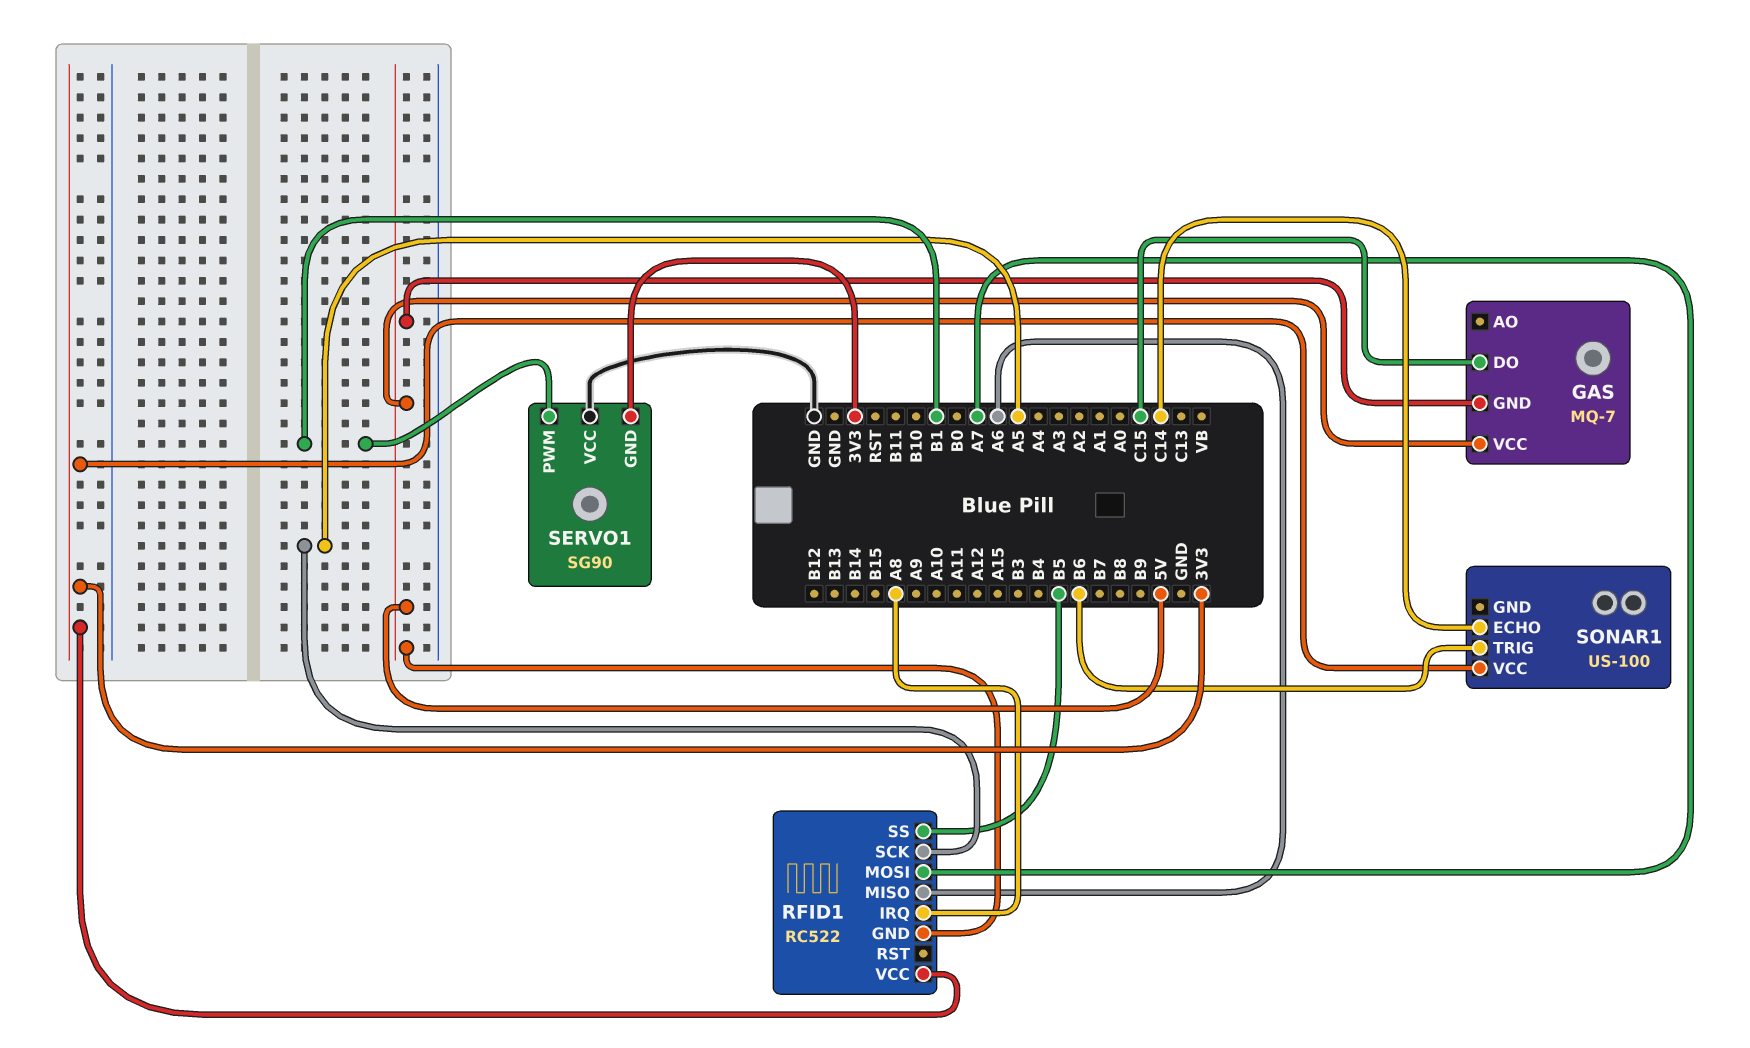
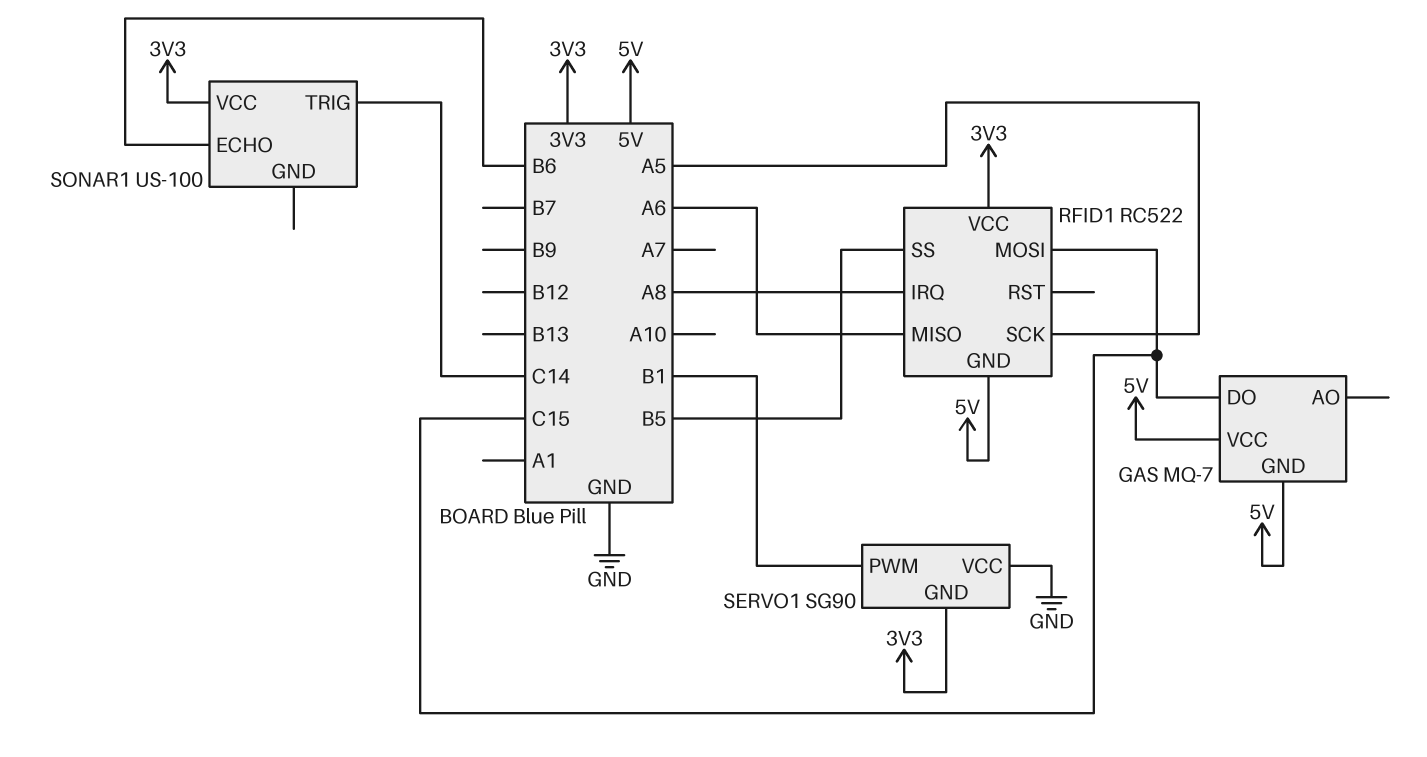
RFID1 pin MOSI: A7 -> C15
SONAR1 pin ECHO: C14 -> B6
SONAR1 pin TRIG: B6 -> C14

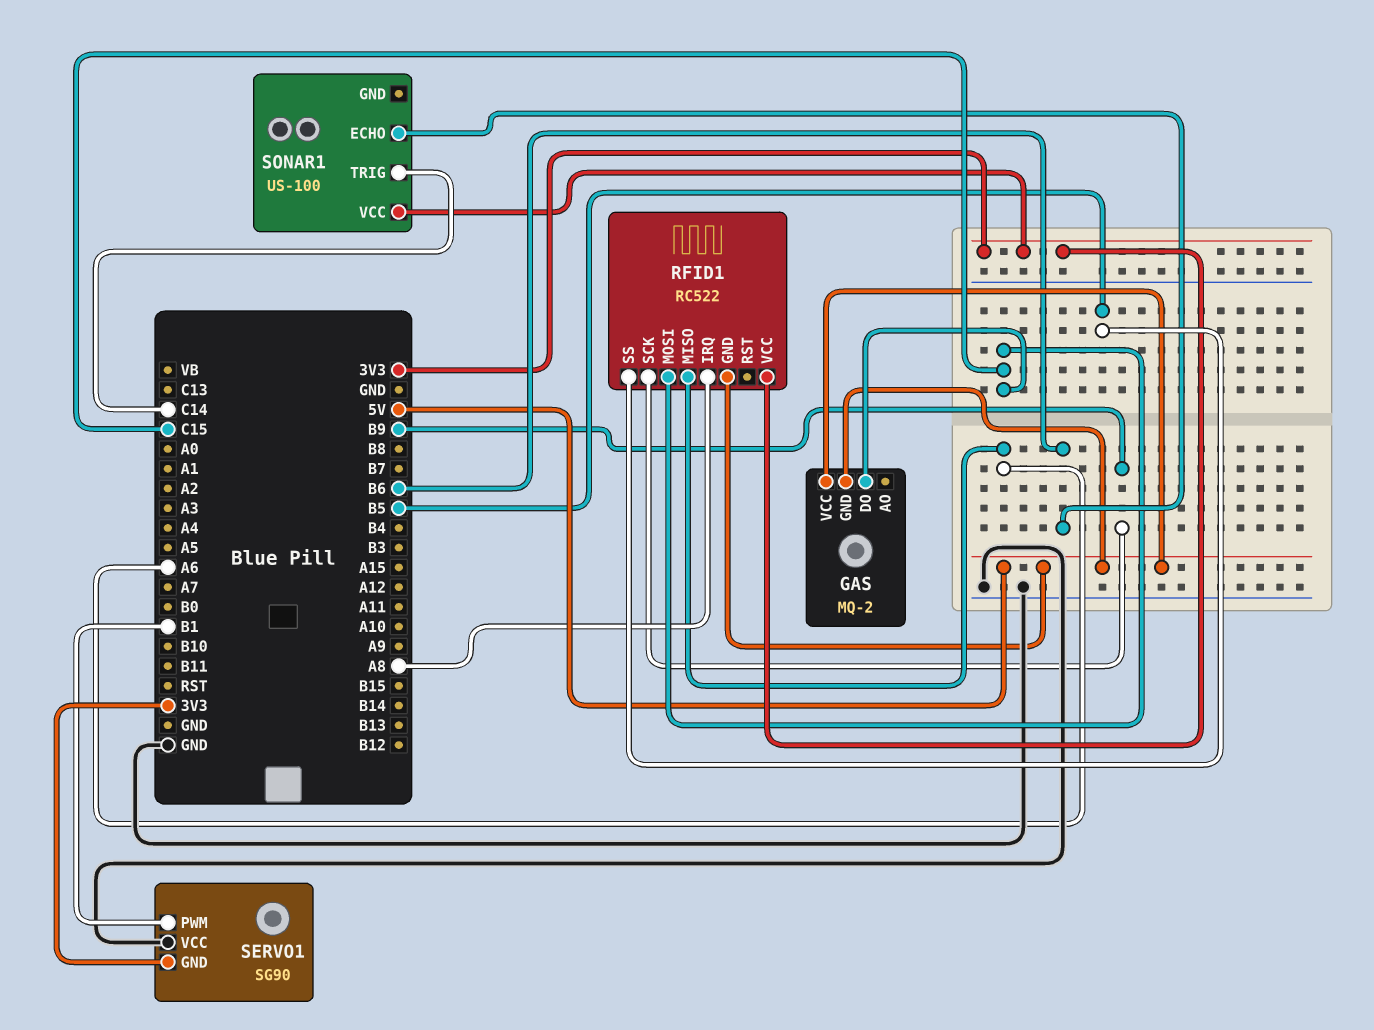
GAS: MQ-7 -> MQ-2
RFID1 pin SCK: A5 -> B9

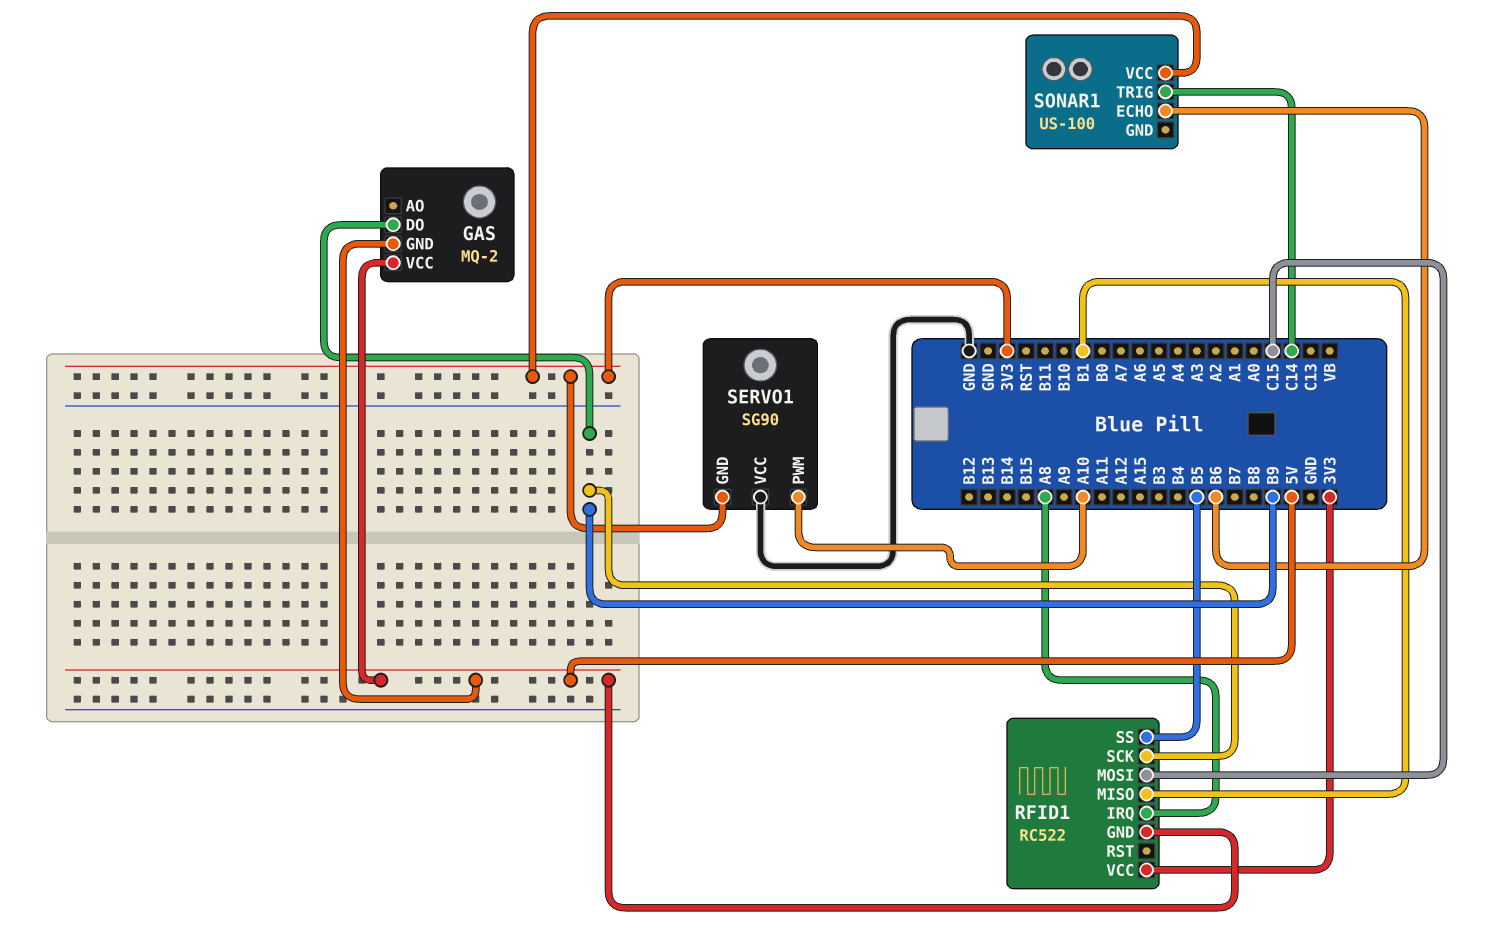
GAS pin DO: C15 -> B9
RFID1 pin MISO: A6 -> B1
SERVO1 pin PWM: B1 -> A10

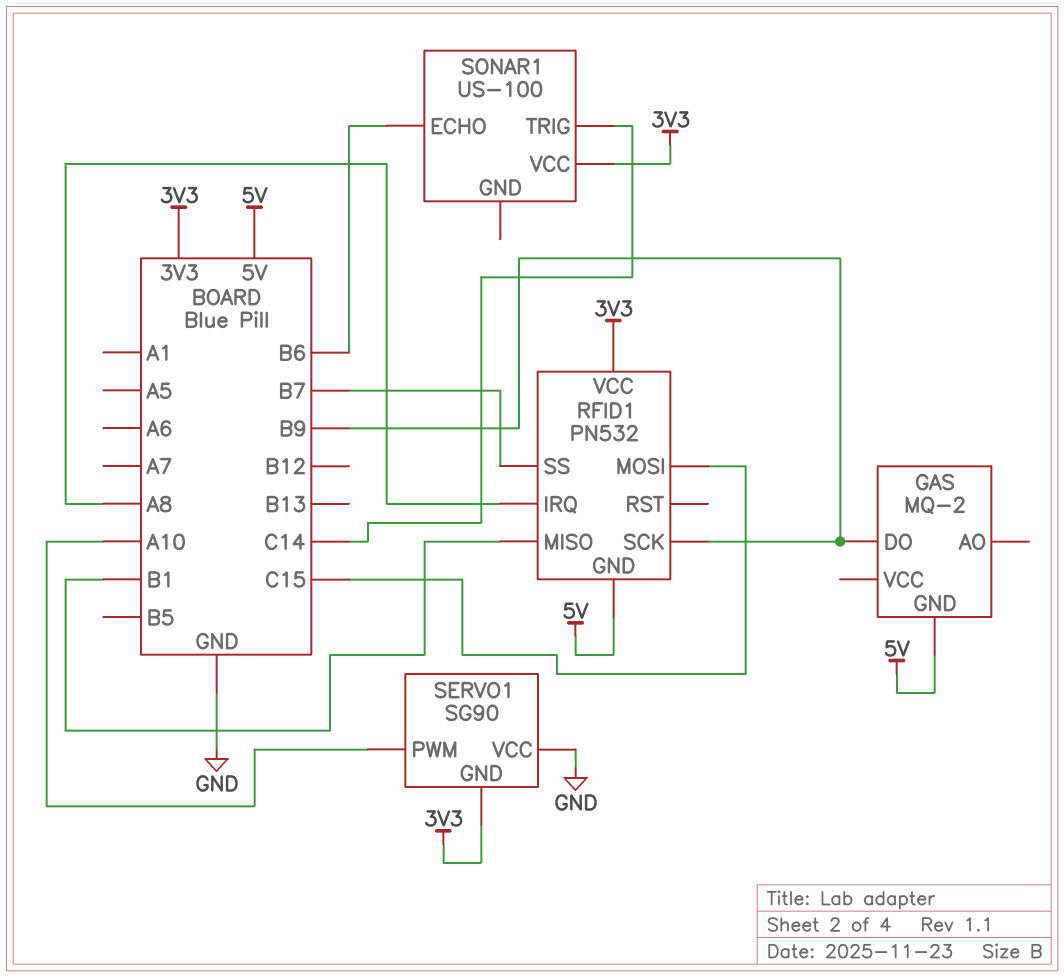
GAS pin VCC: 5V -> none
RFID1: RC522 -> PN532
RFID1 pin SS: B5 -> B7

